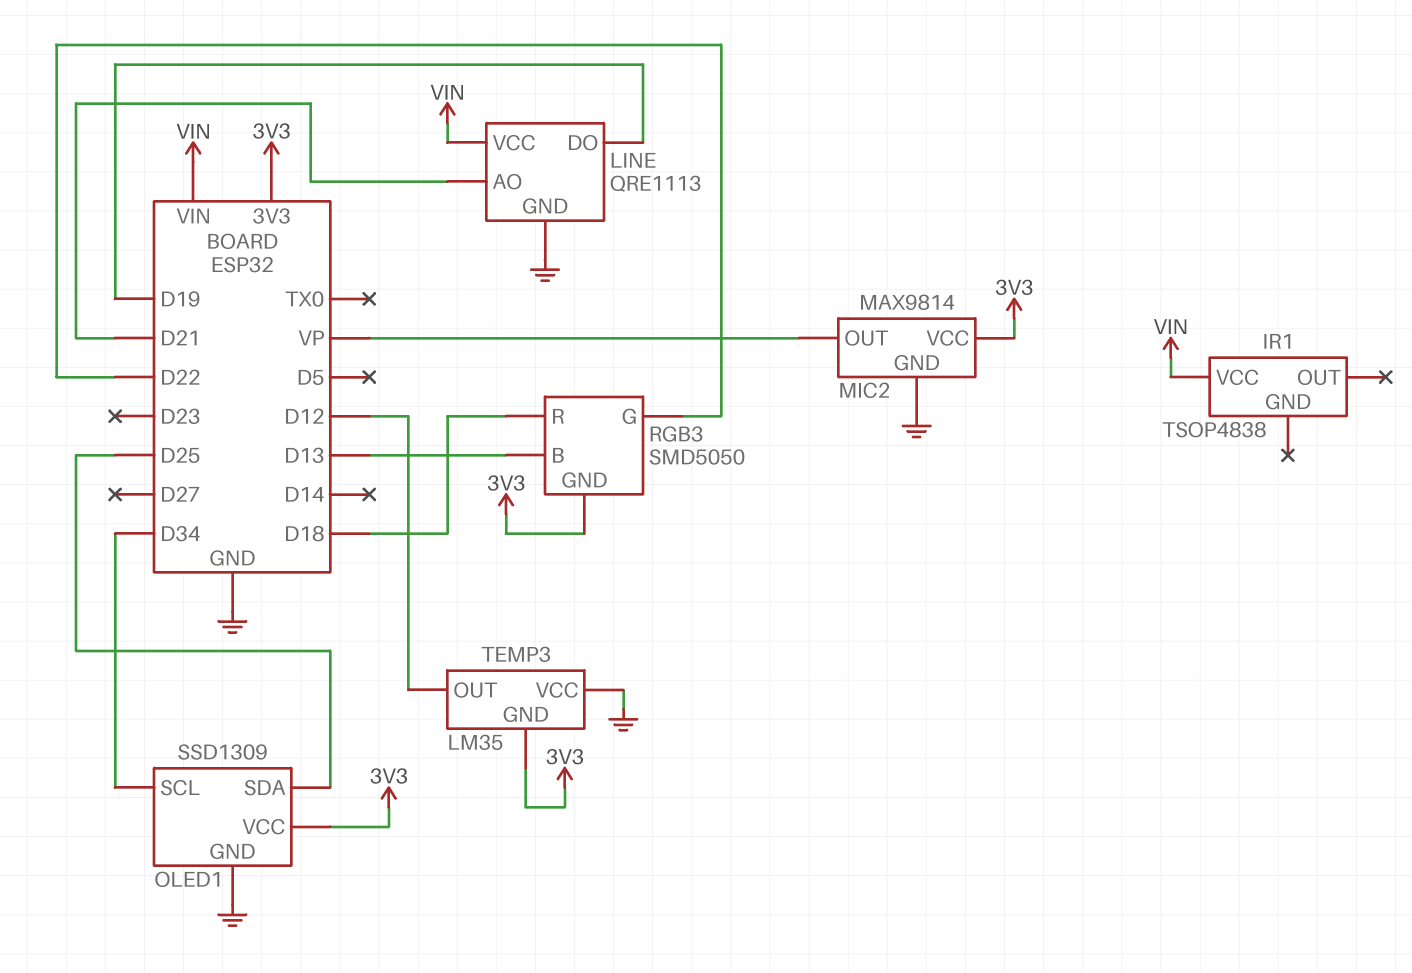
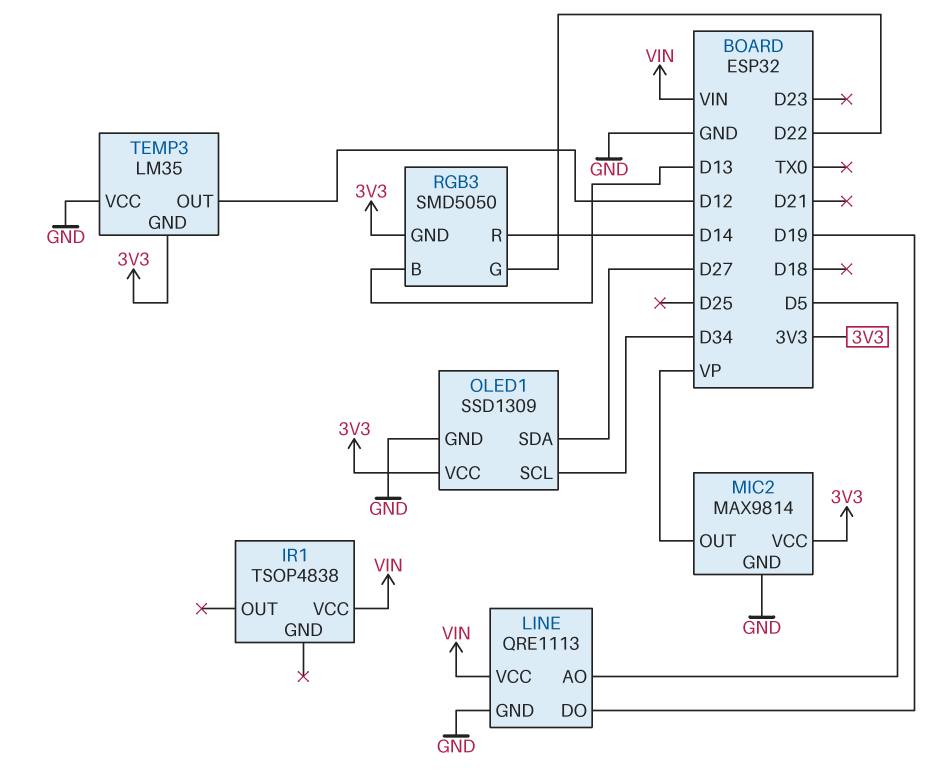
LINE pin AO: D21 -> D5
OLED1 pin SDA: D25 -> D27
RGB3 pin R: D18 -> D14

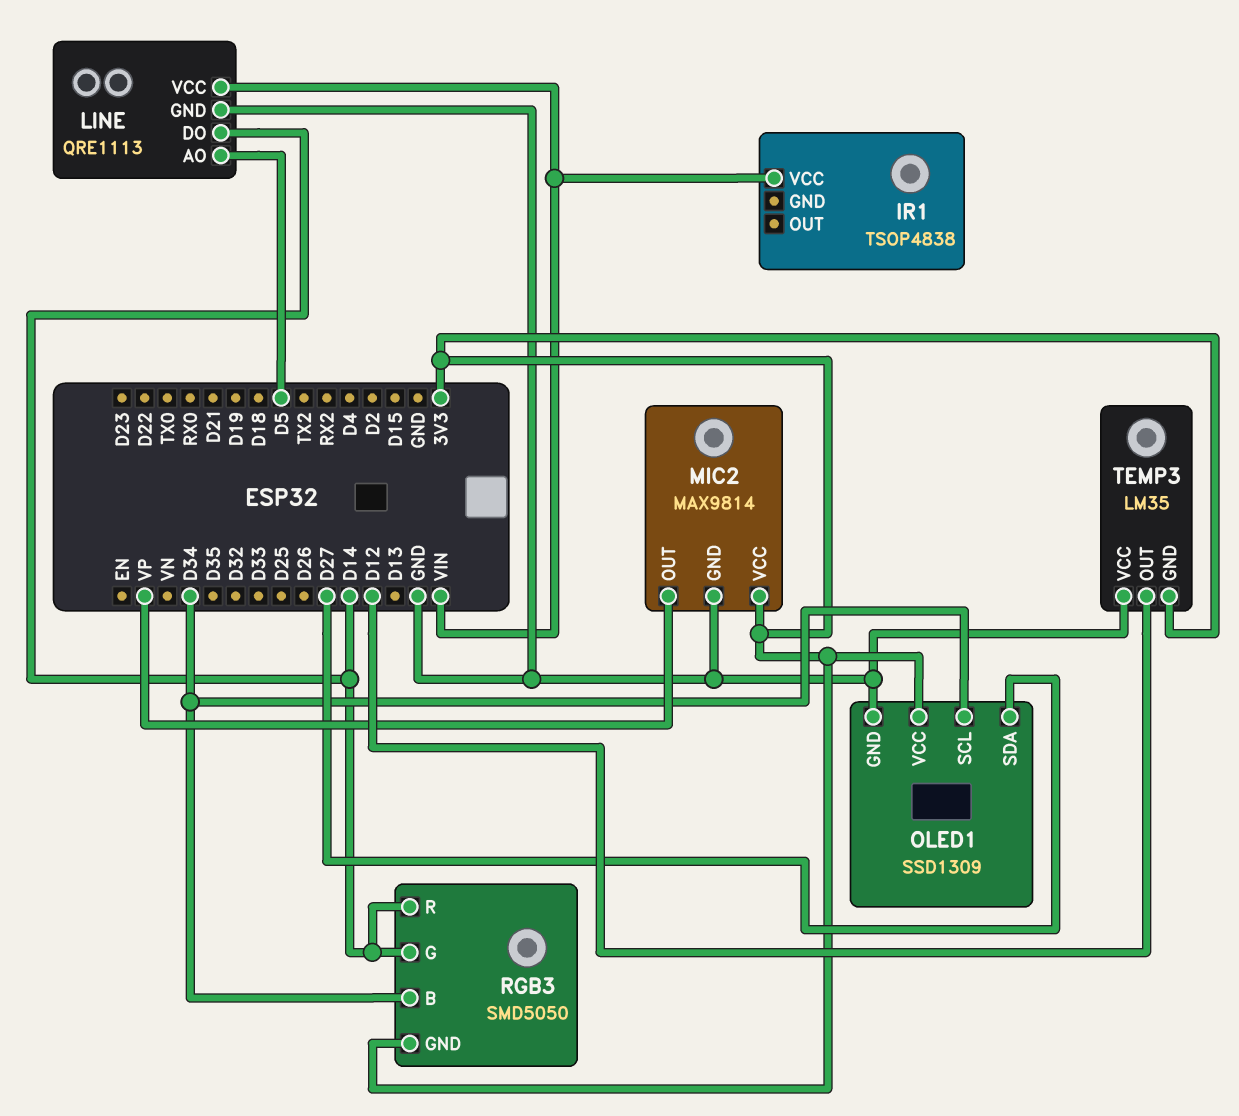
LINE pin DO: D19 -> D14
RGB3 pin B: D13 -> D34
RGB3 pin G: D22 -> D14

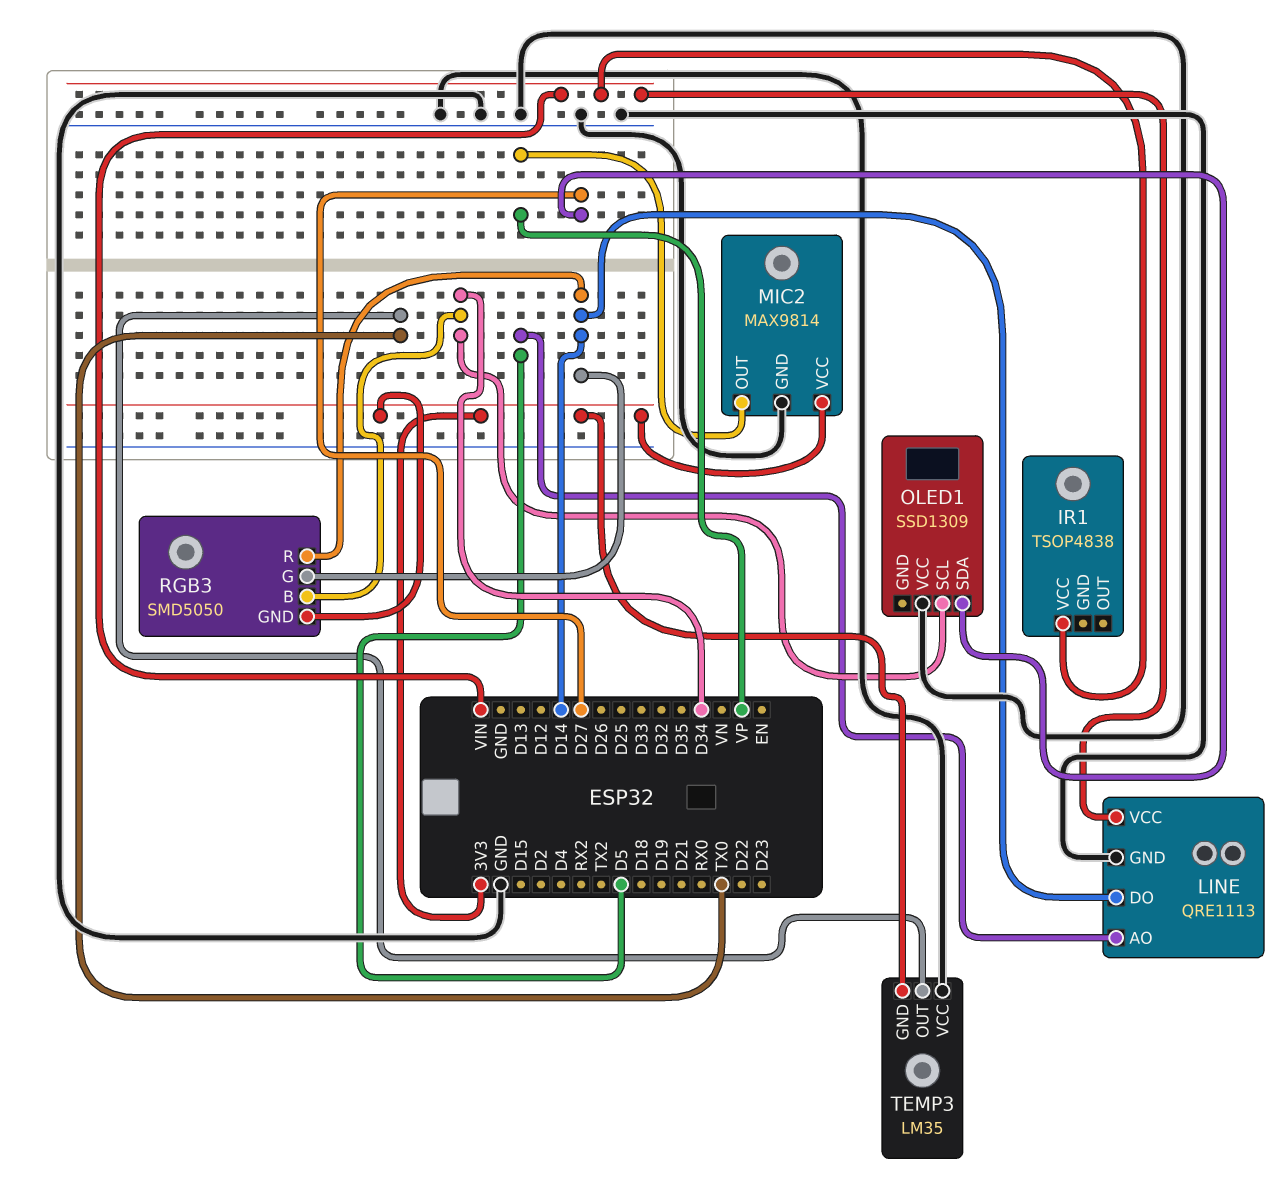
OLED1 pin GND: GND -> none
OLED1 pin VCC: 3V3 -> GND
TEMP3 pin OUT: D12 -> TX0

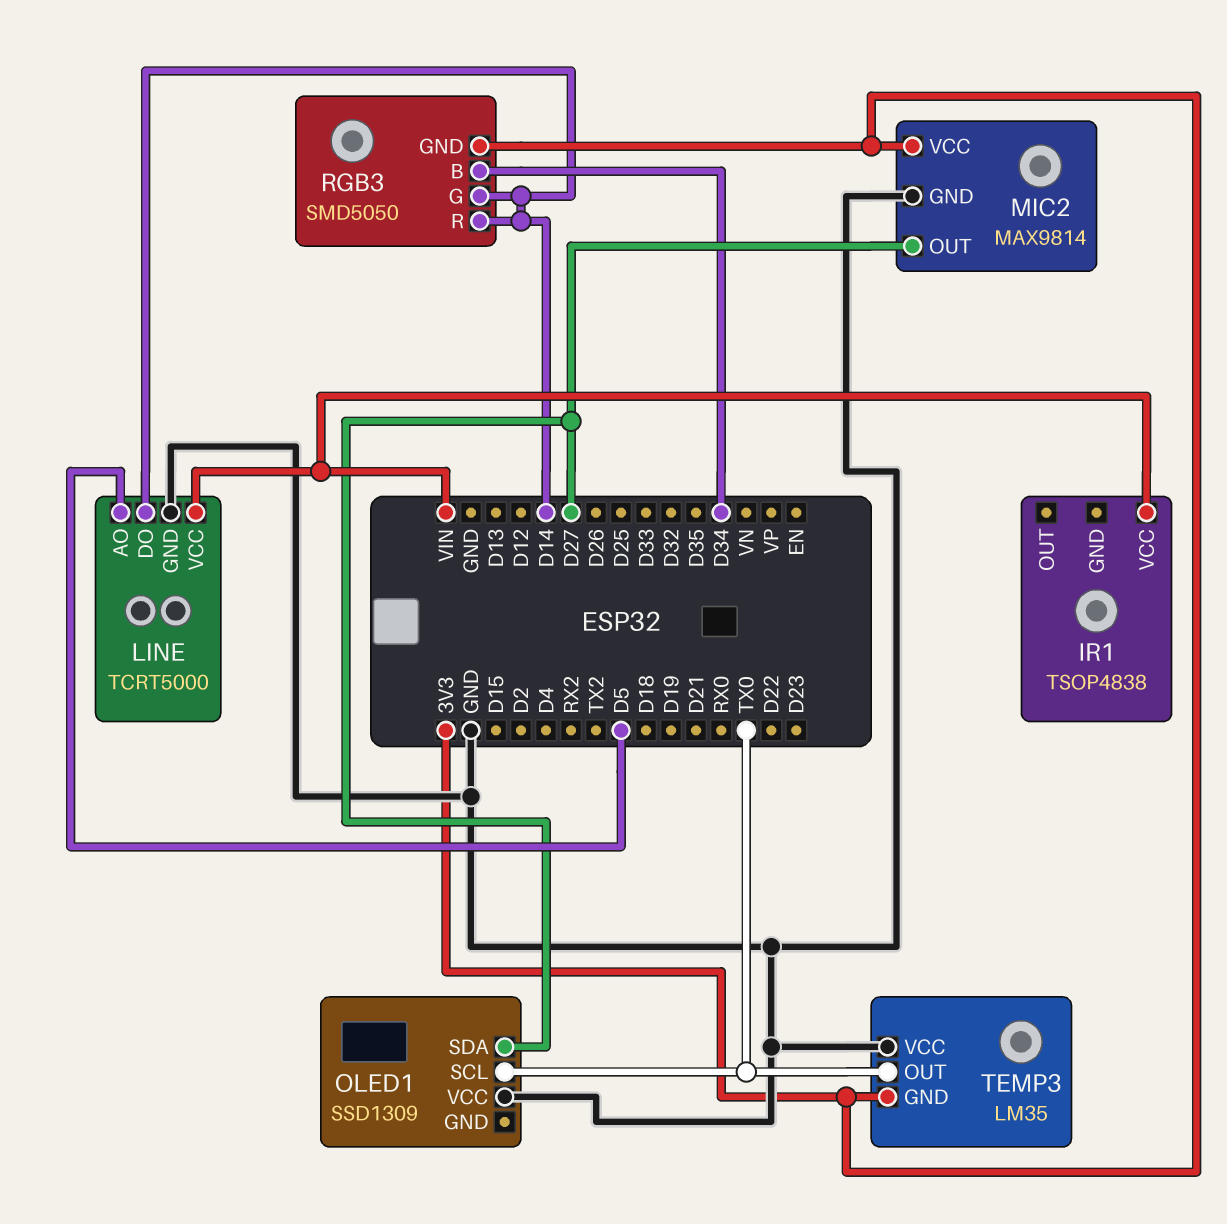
LINE: QRE1113 -> TCRT5000
MIC2 pin OUT: VP -> D27
OLED1 pin SCL: D34 -> TX0

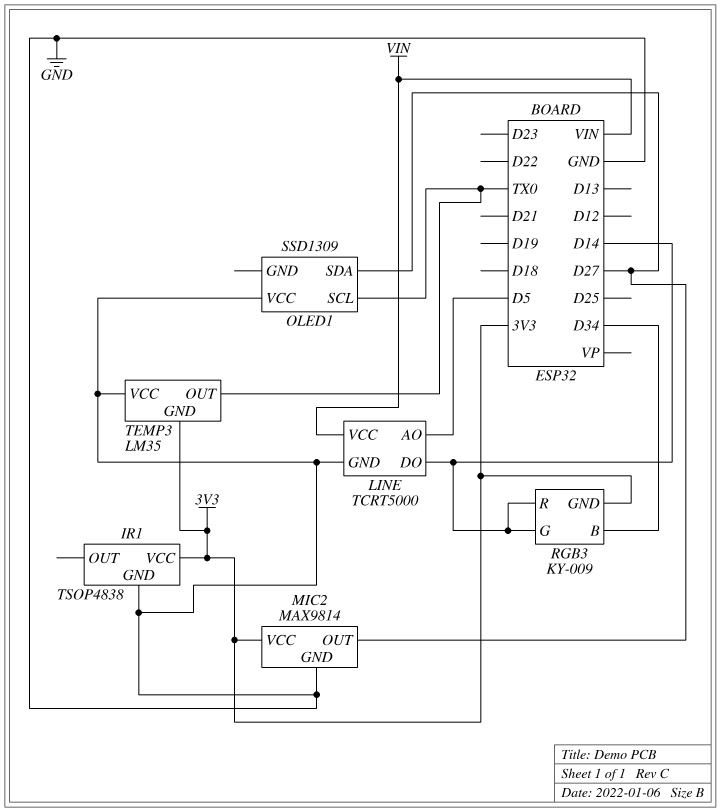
IR1 pin GND: none -> GND
IR1 pin VCC: VIN -> 3V3
RGB3: SMD5050 -> KY-009

